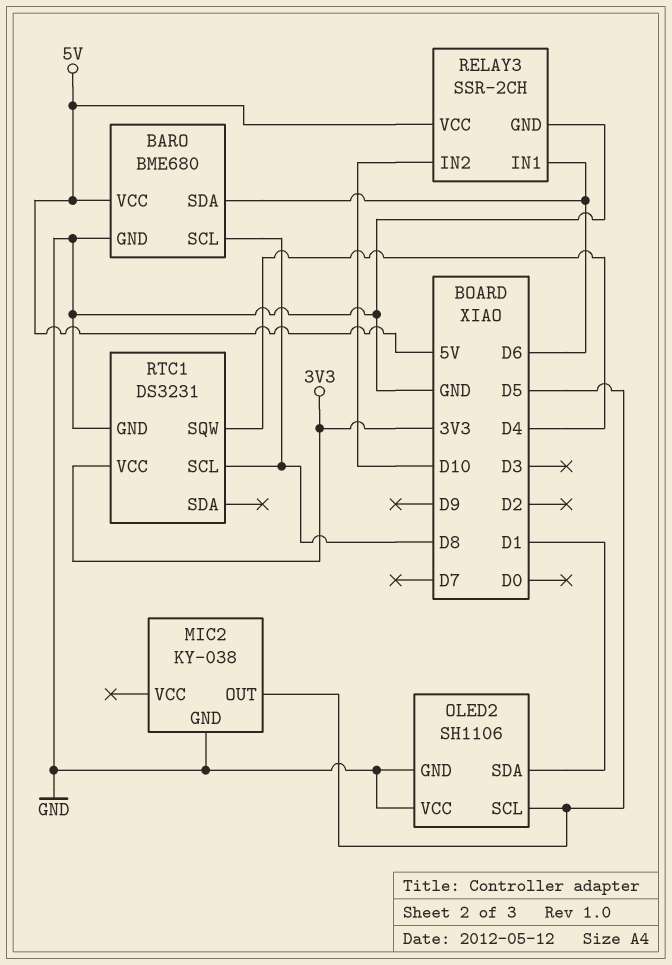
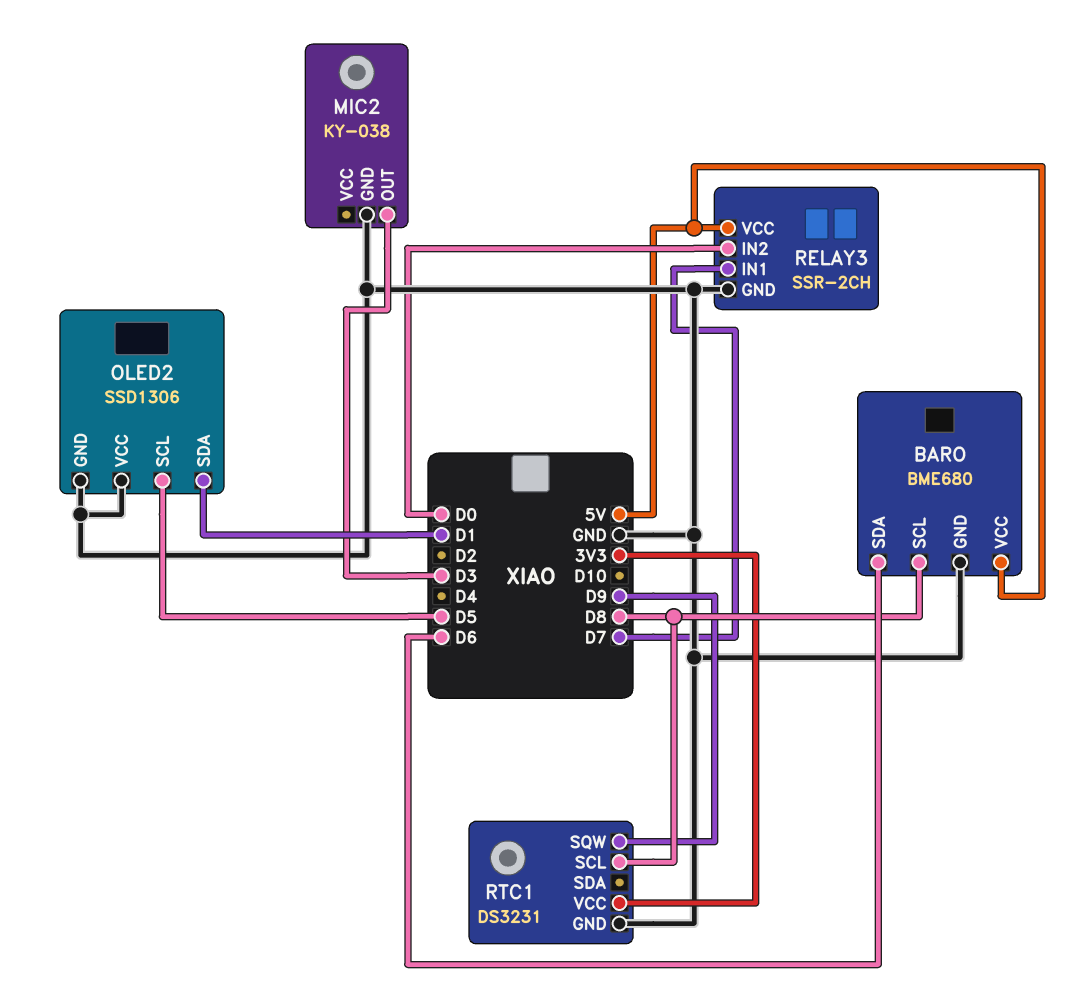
MIC2 pin OUT: D5 -> D3
OLED2: SH1106 -> SSD1306
RELAY3 pin IN1: D6 -> D7
RELAY3 pin IN2: D10 -> D0
RTC1 pin SQW: D4 -> D9

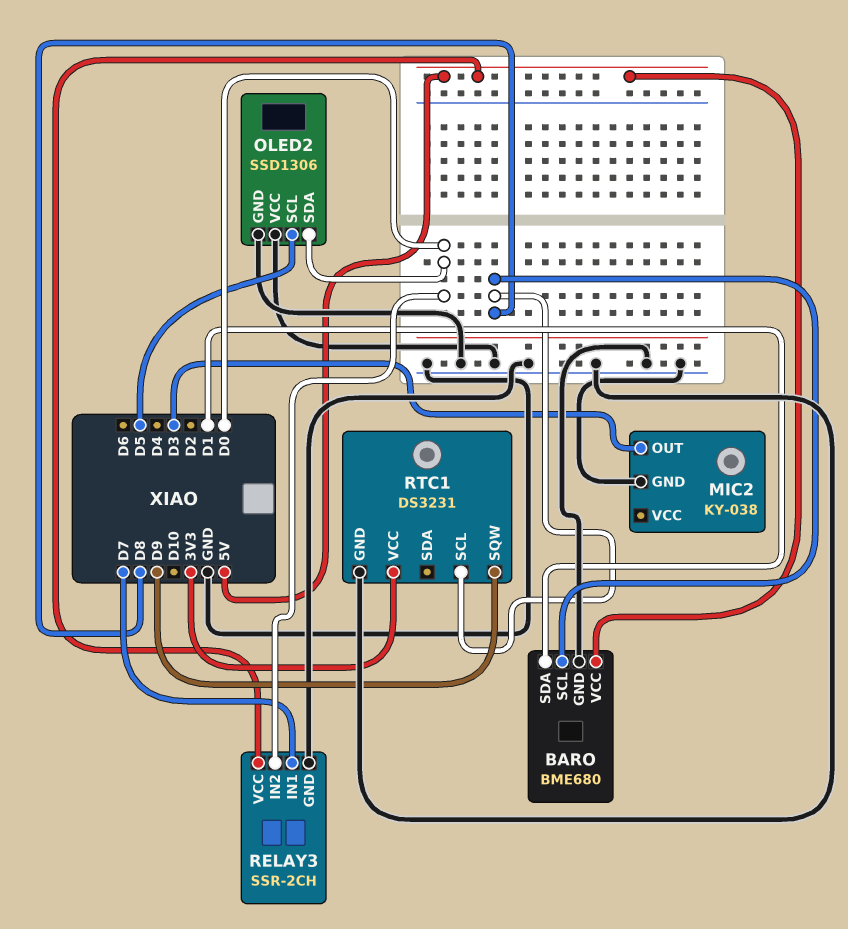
BARO pin SDA: D6 -> D1
OLED2 pin SDA: D1 -> D0

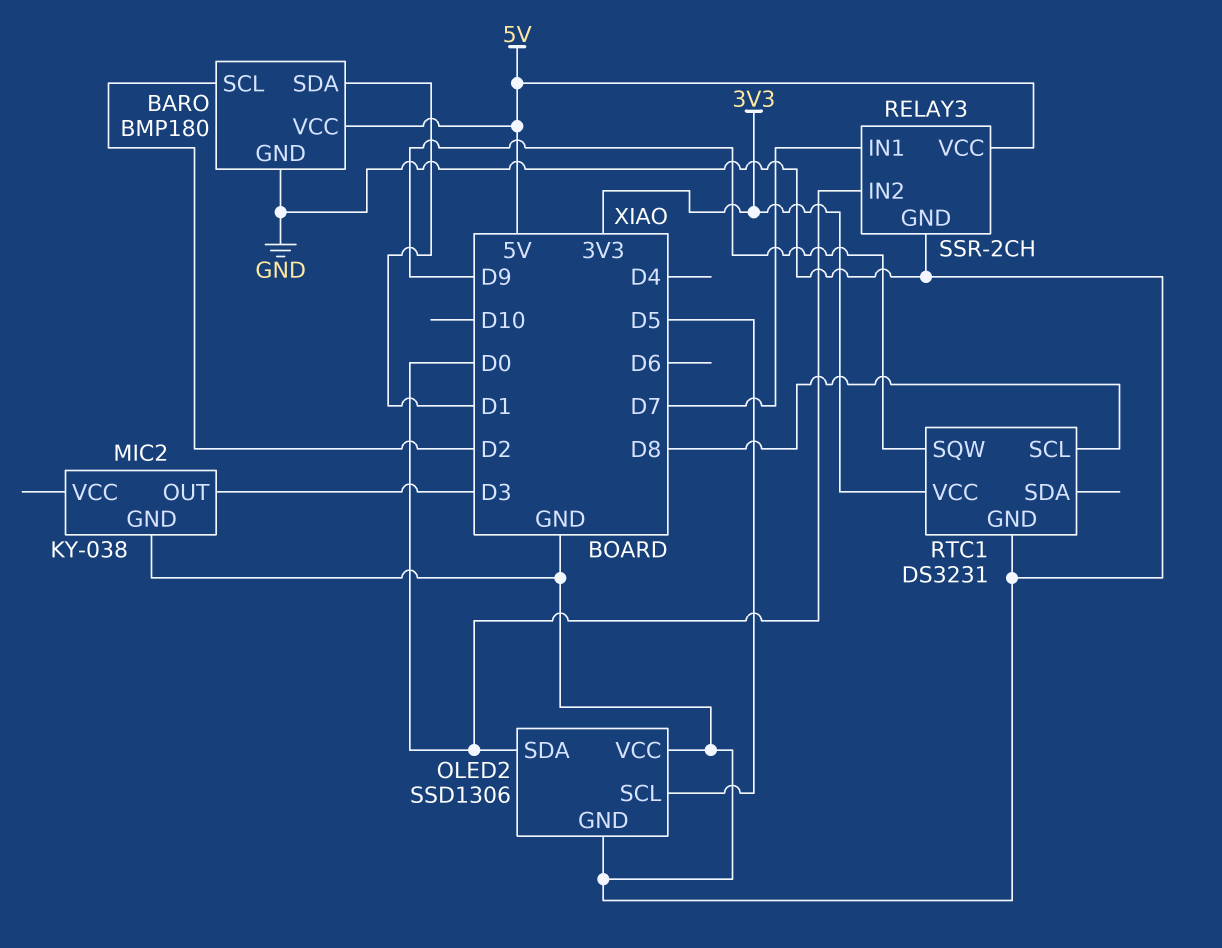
BARO: BME680 -> BMP180
BARO pin SCL: D8 -> D2

